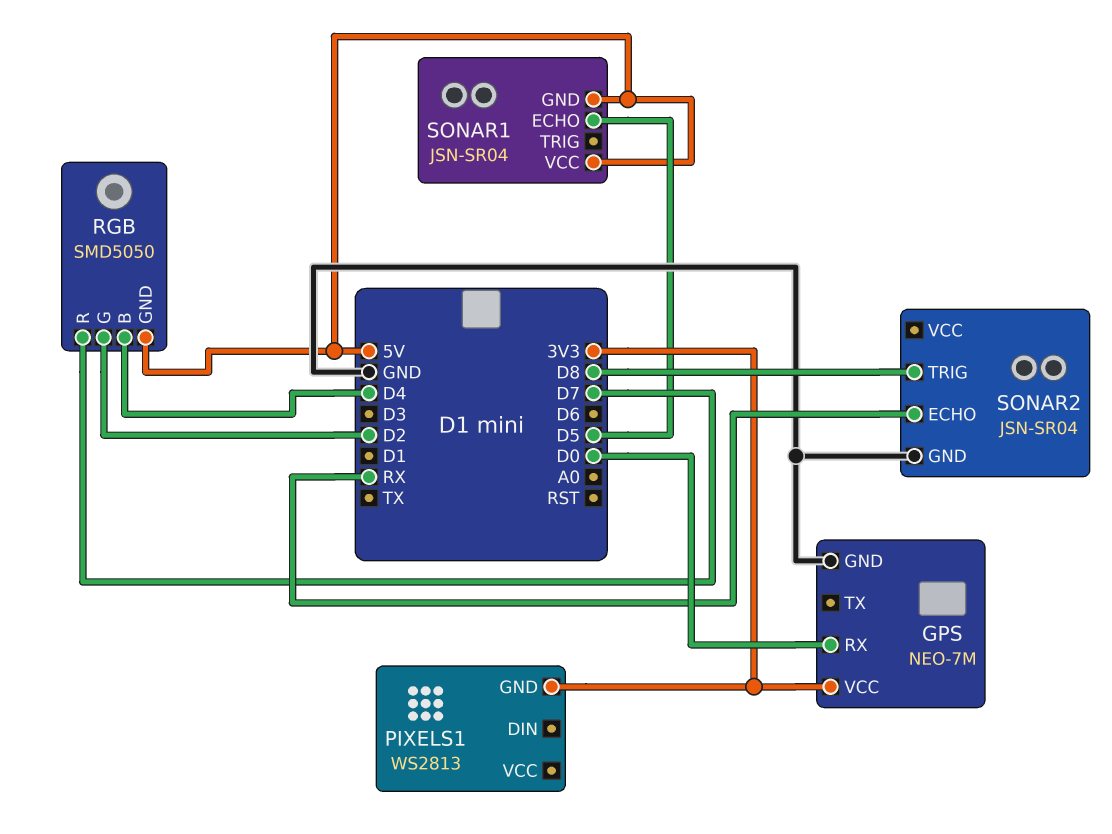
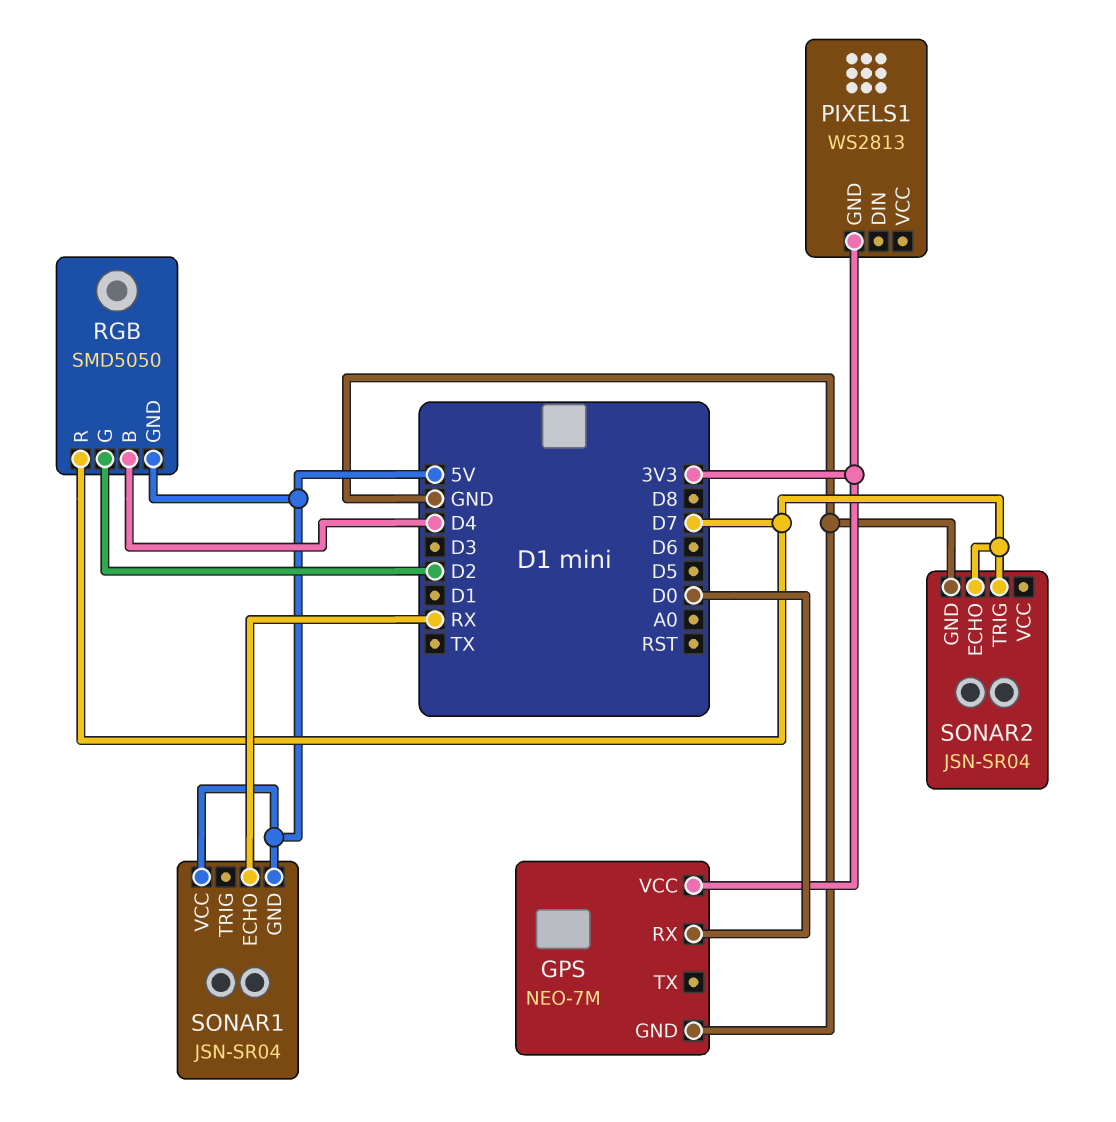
SONAR1 pin ECHO: D5 -> RX
SONAR2 pin ECHO: RX -> D7
SONAR2 pin TRIG: D8 -> D7

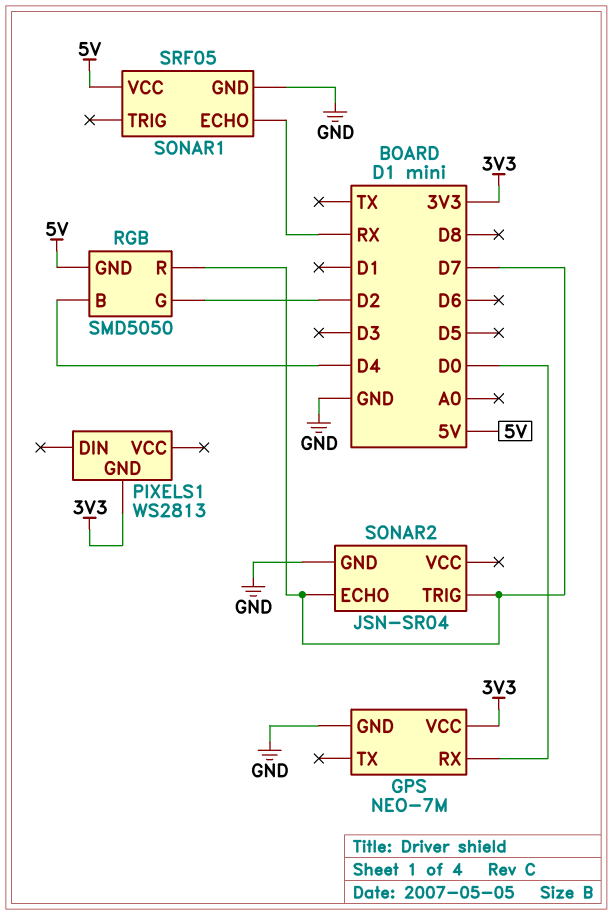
SONAR1: JSN-SR04 -> SRF05
SONAR1 pin GND: 5V -> GND

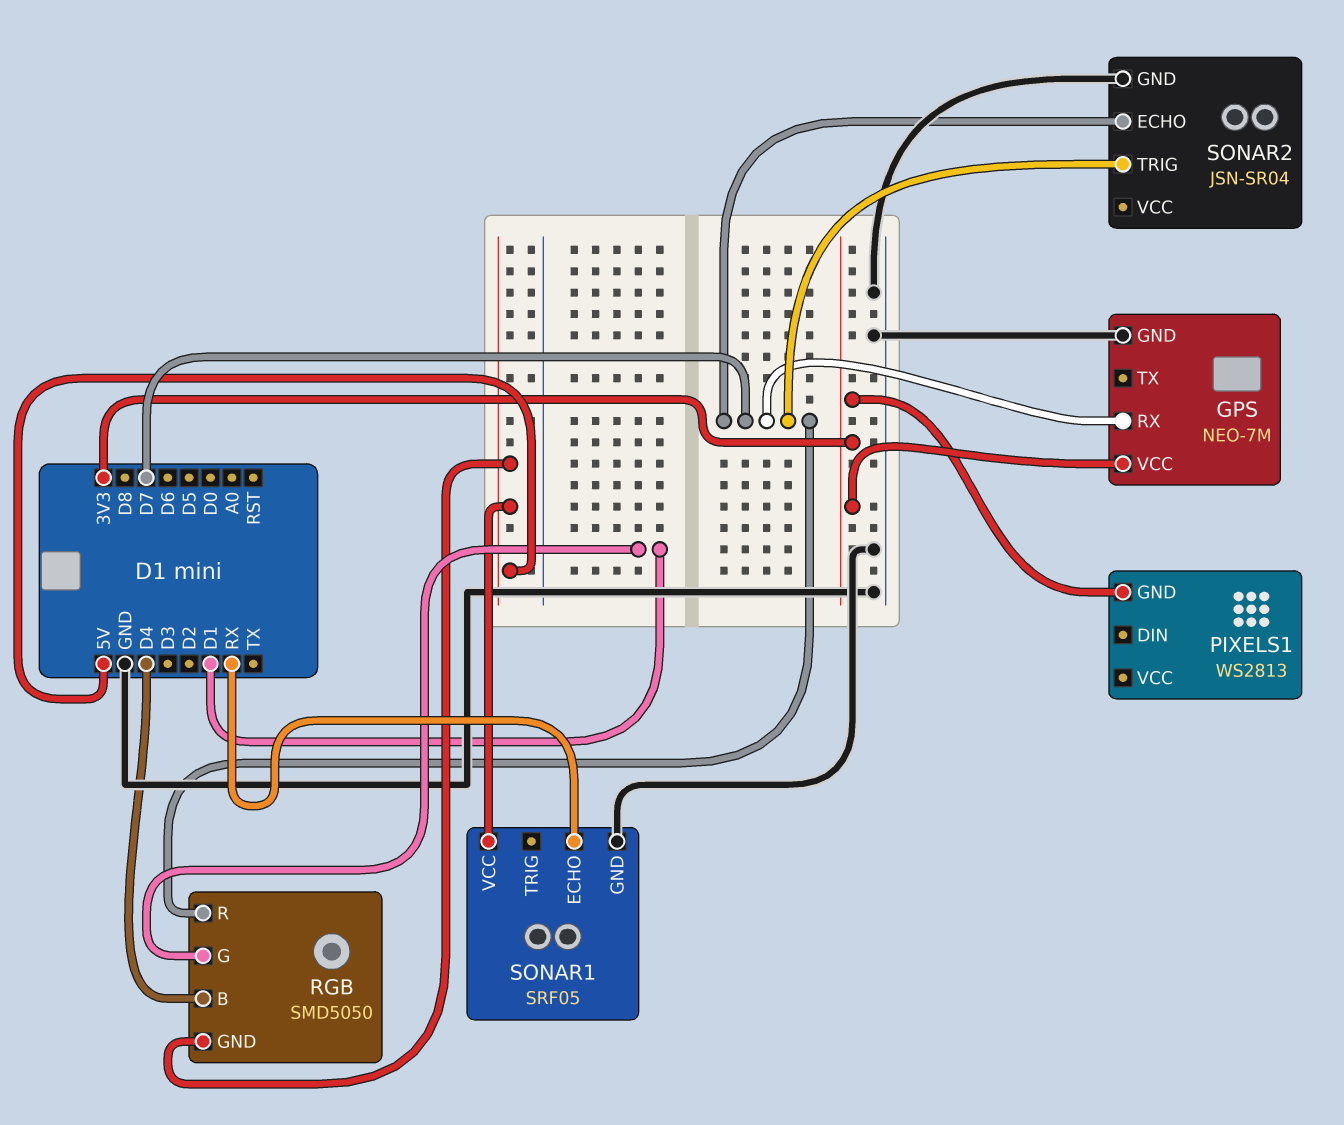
GPS pin RX: D0 -> D7
RGB pin G: D2 -> D1

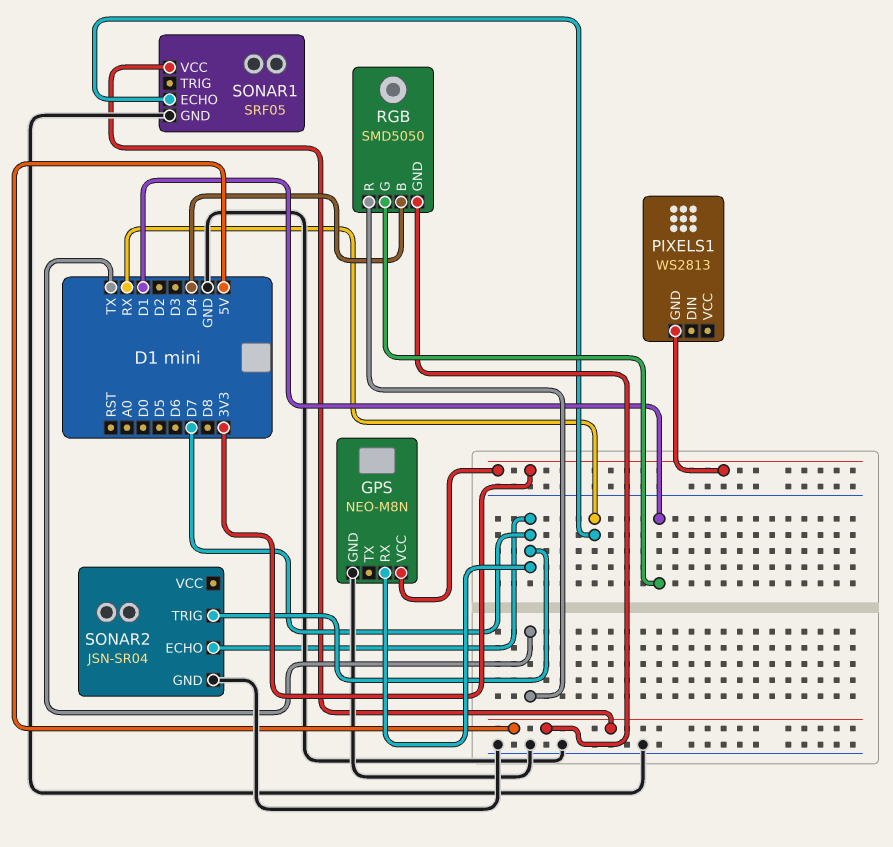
GPS: NEO-7M -> NEO-M8N
RGB pin R: D7 -> TX

